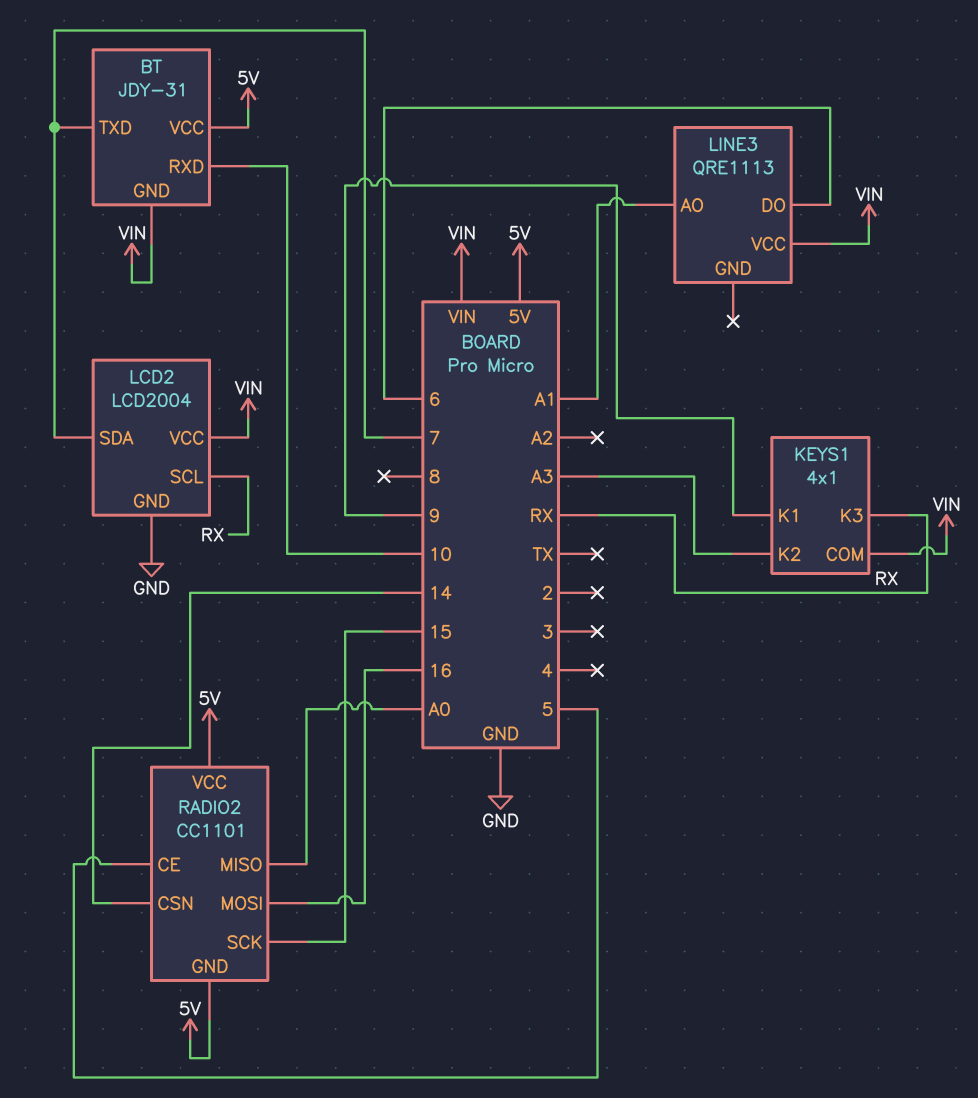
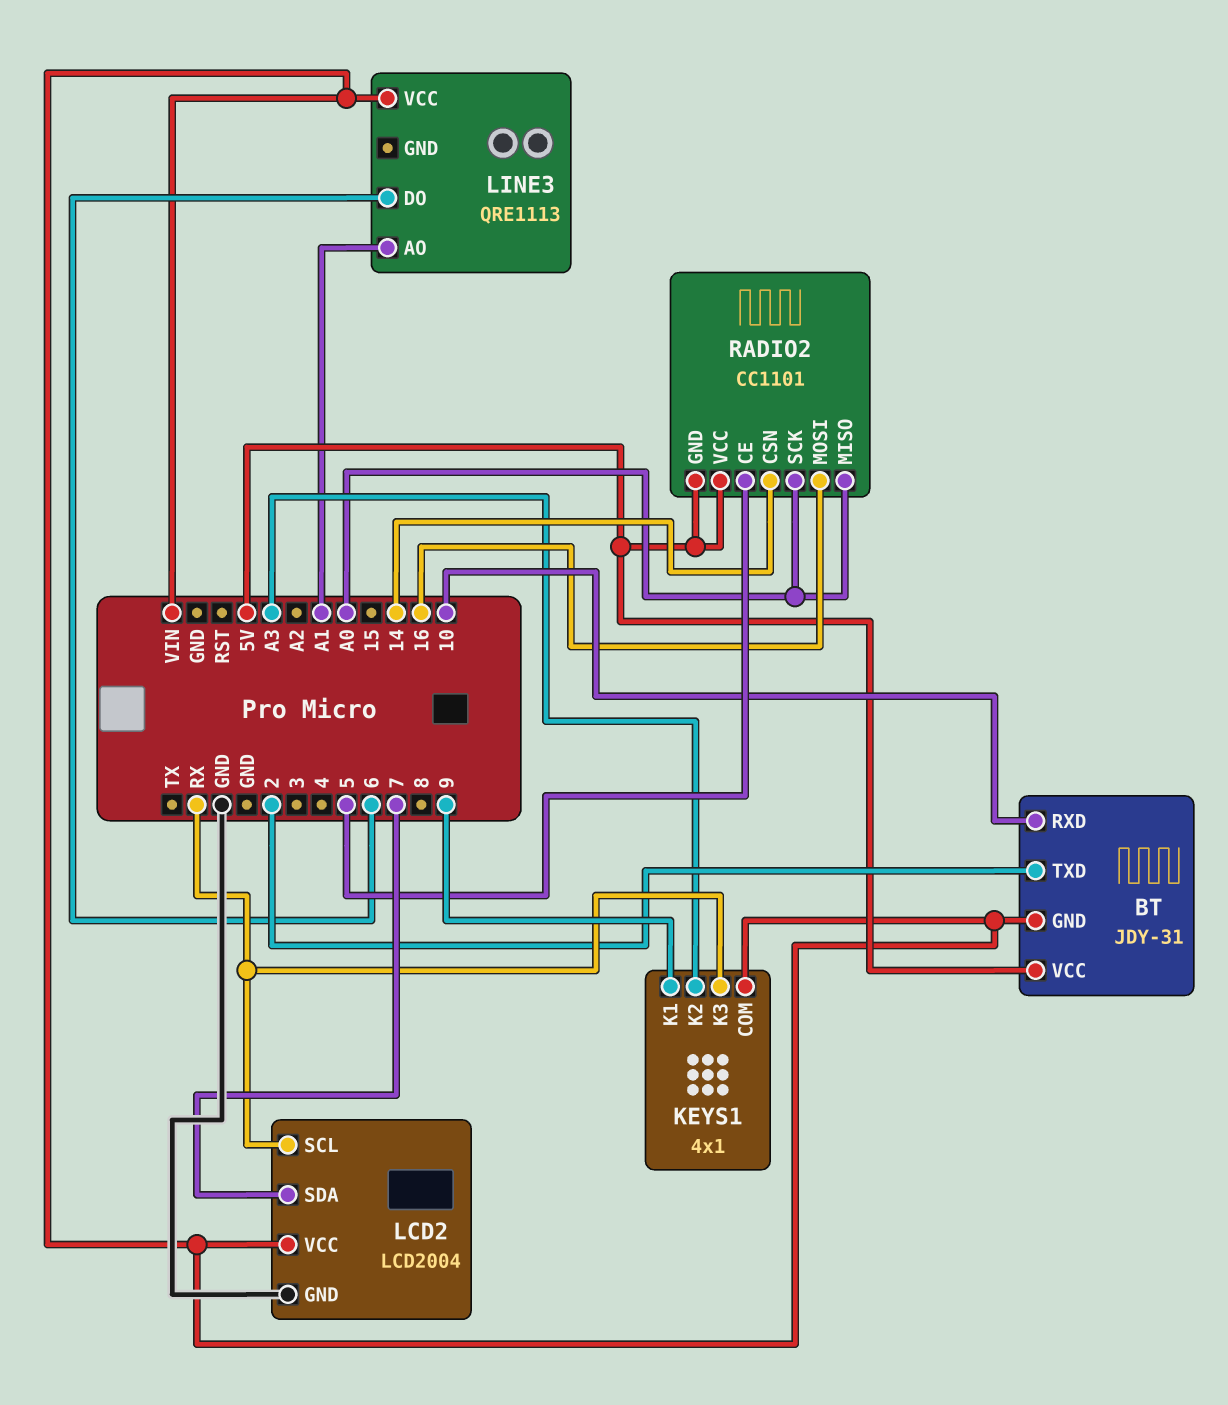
BT pin TXD: 7 -> 2
RADIO2 pin SCK: 15 -> A0

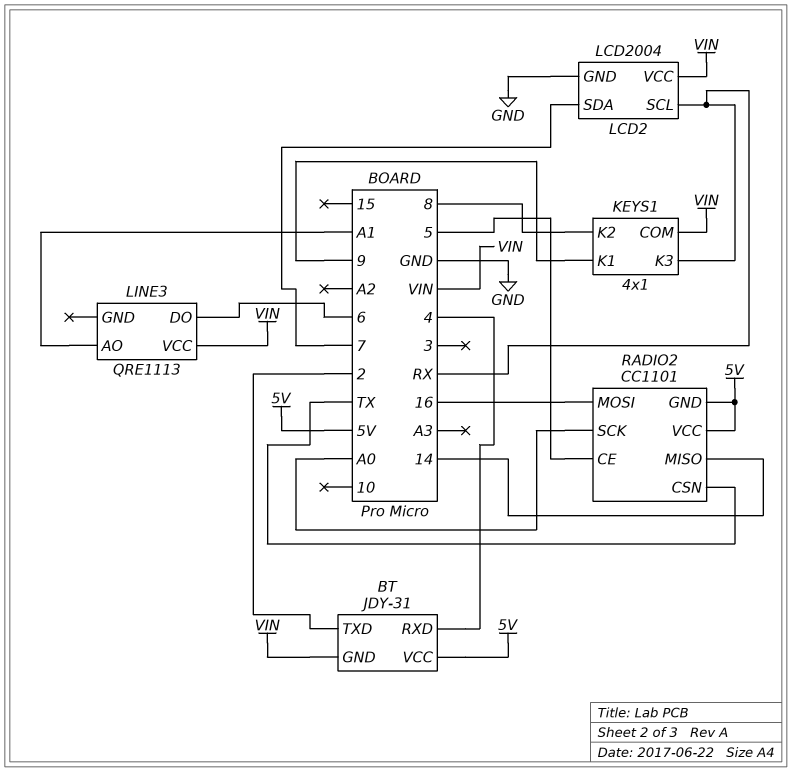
BT pin RXD: 10 -> 4
KEYS1 pin K2: A3 -> 8
RADIO2 pin CSN: 14 -> TX
RADIO2 pin MISO: A0 -> 14

